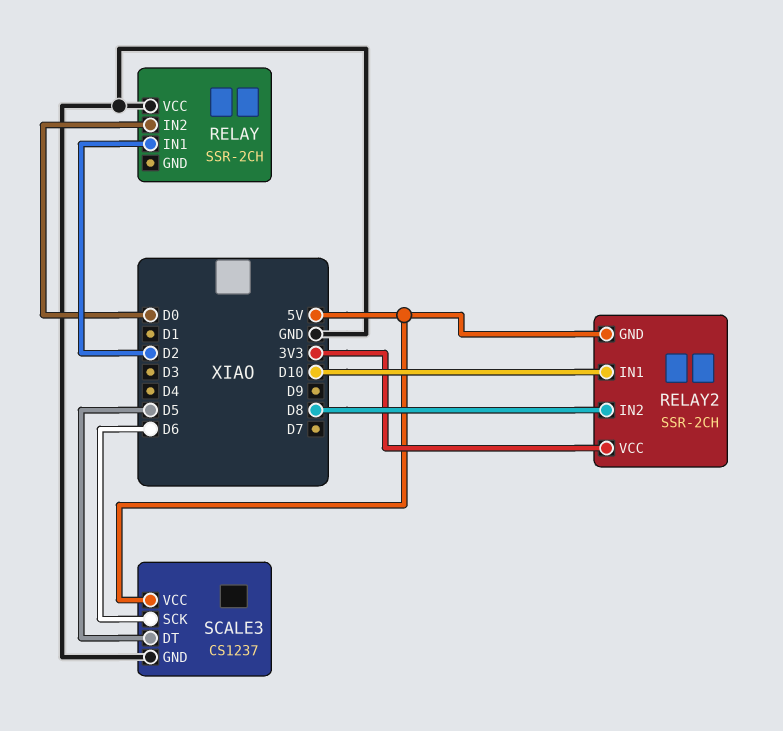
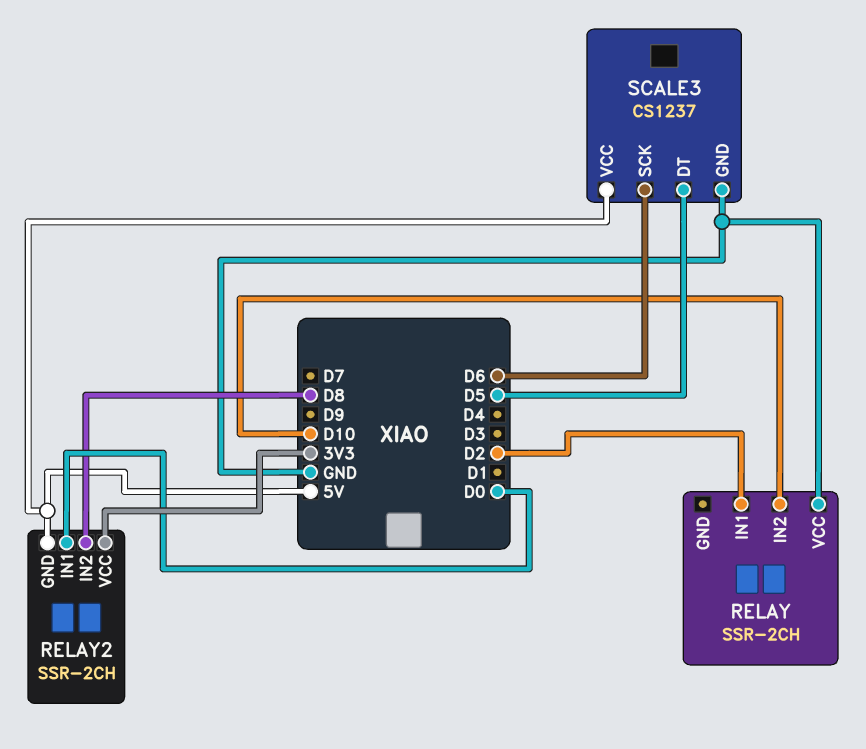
RELAY pin IN2: D0 -> D10
RELAY2 pin IN1: D10 -> D0

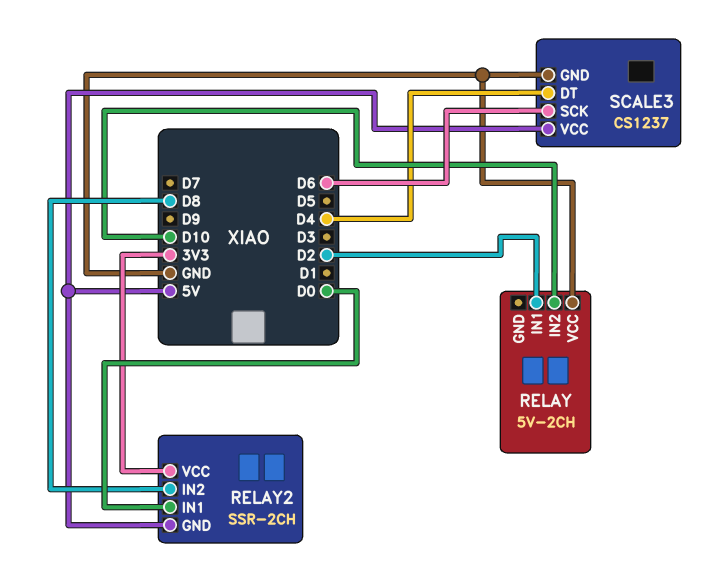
RELAY: SSR-2CH -> 5V-2CH
SCALE3 pin DT: D5 -> D4

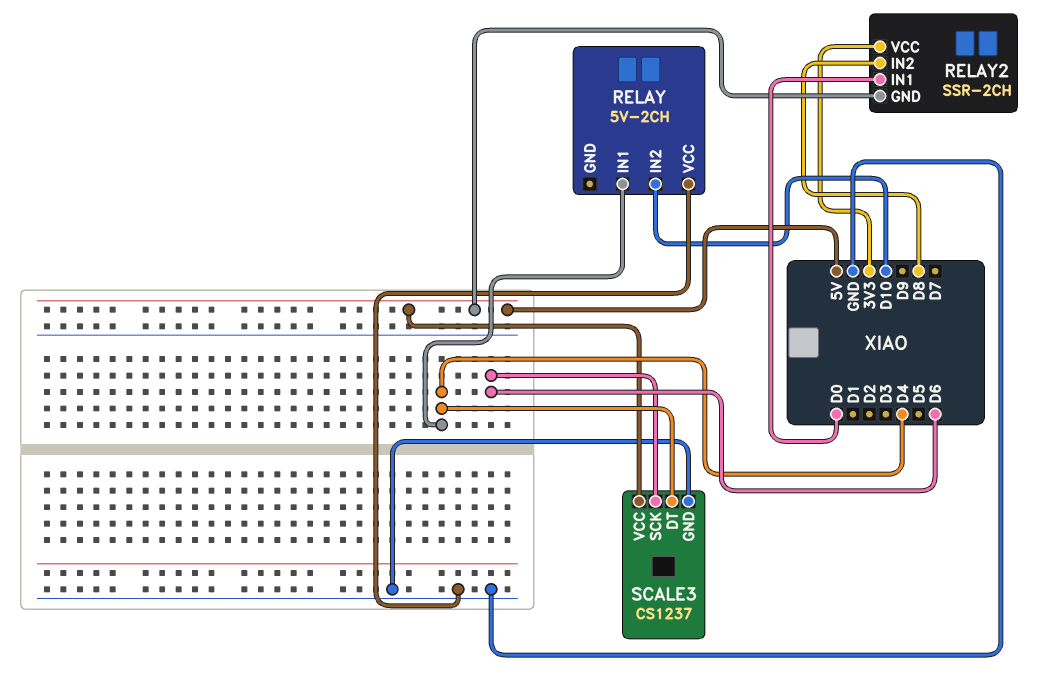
RELAY pin IN1: D2 -> D4

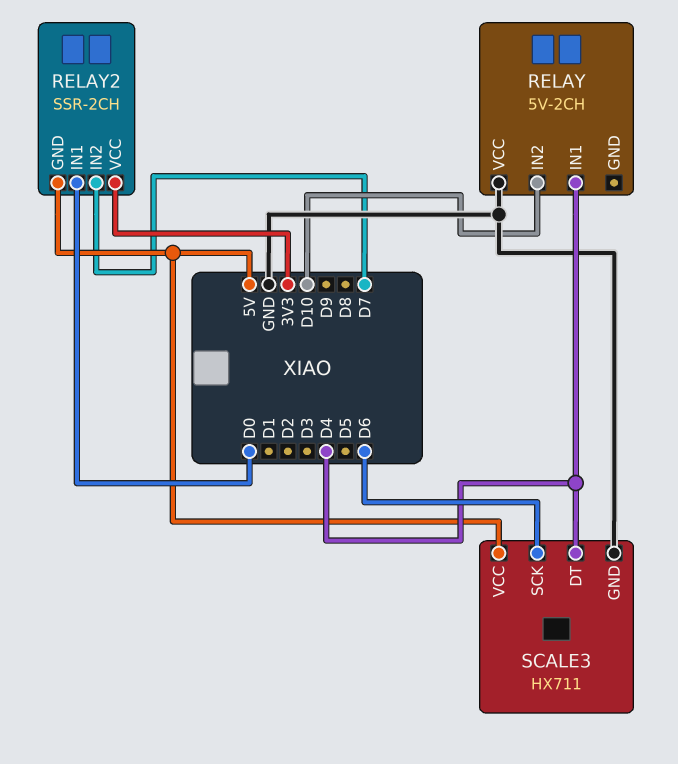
RELAY2 pin IN2: D8 -> D7
SCALE3: CS1237 -> HX711

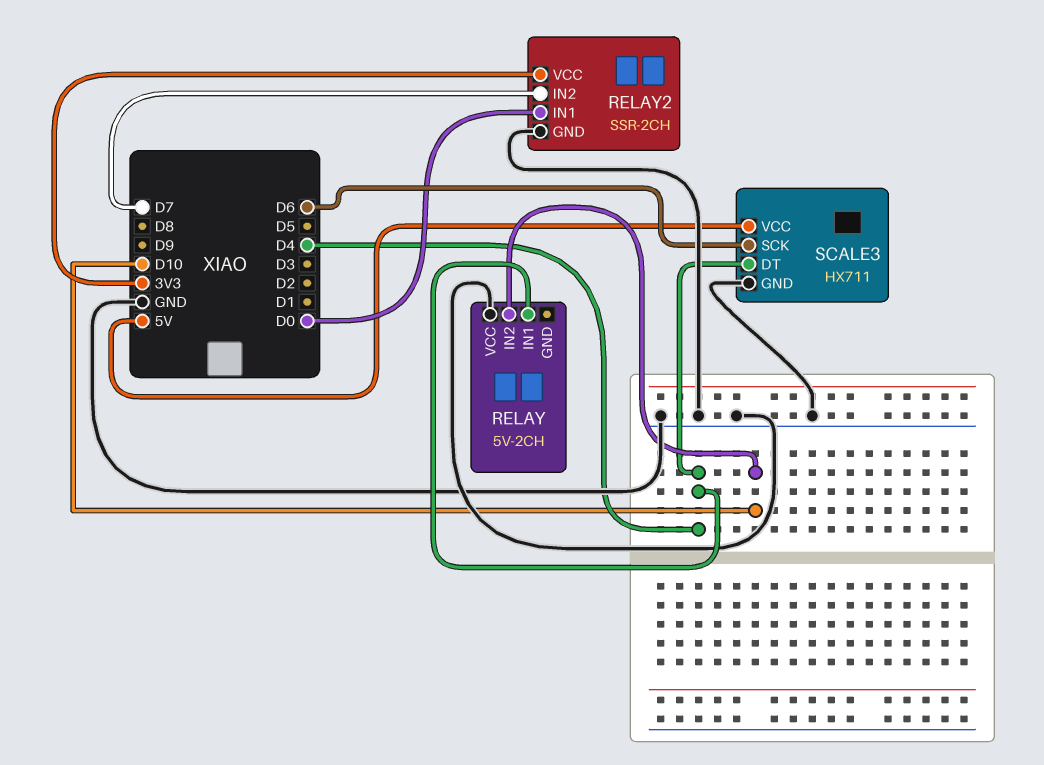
RELAY2 pin GND: 5V -> GND

